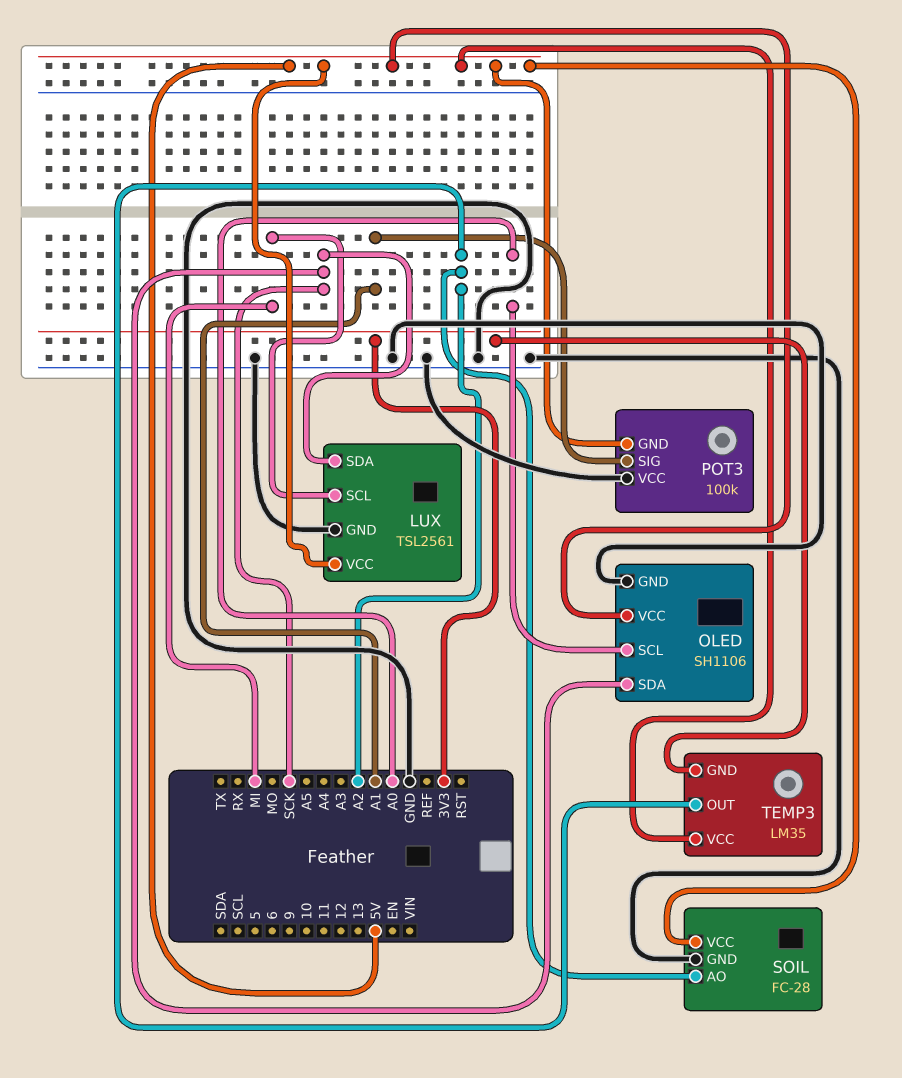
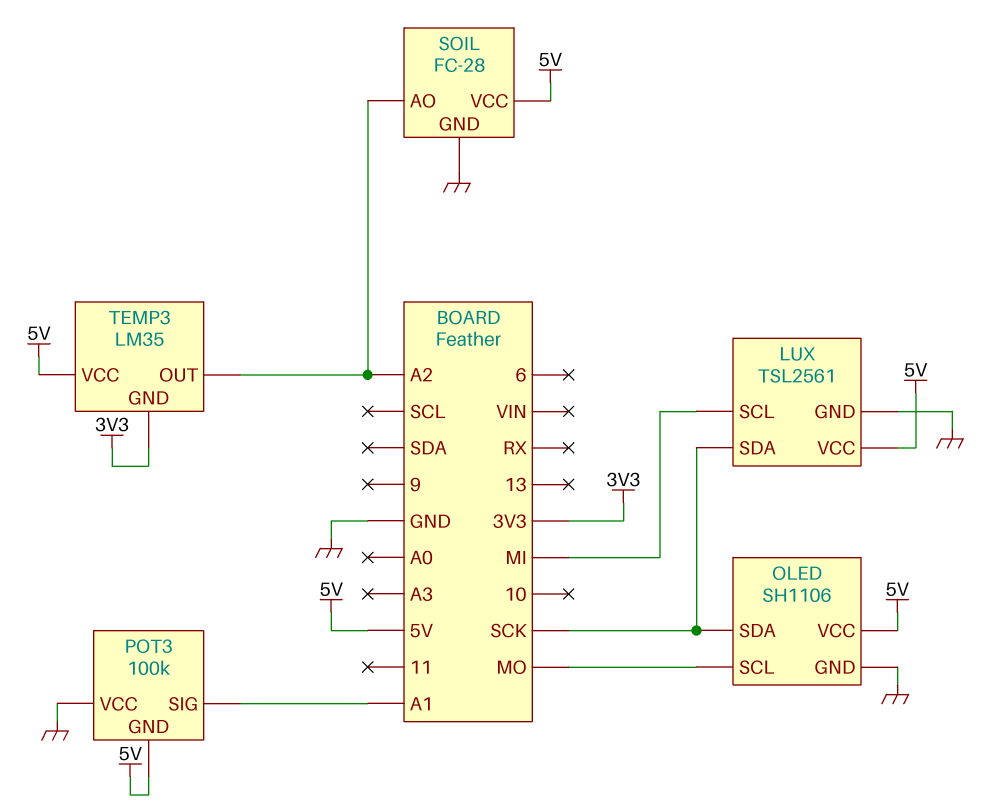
OLED pin SCL: A0 -> MO

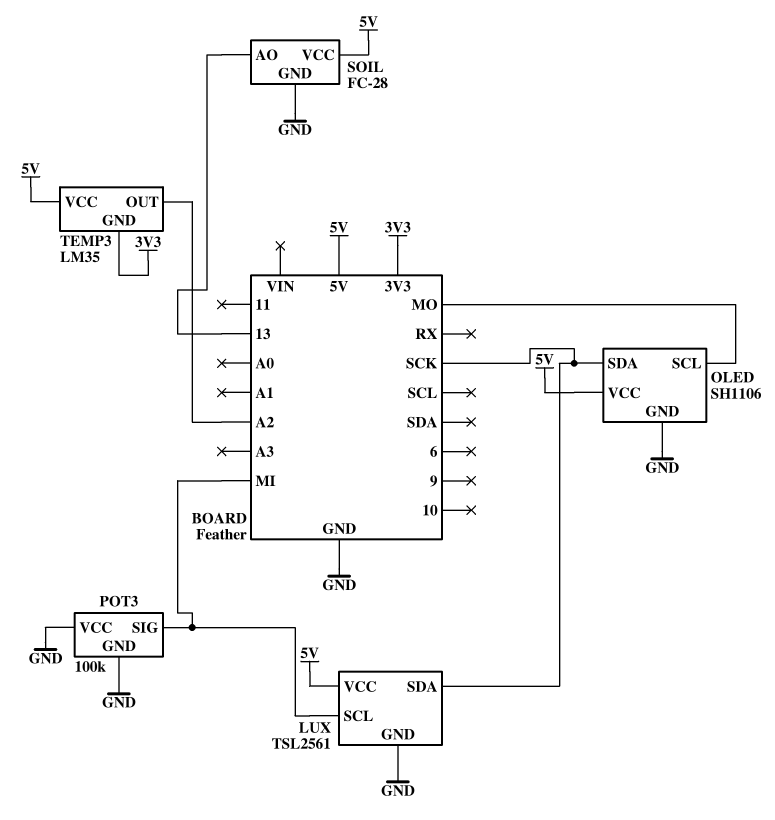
POT3 pin GND: 5V -> GND
POT3 pin SIG: A1 -> MI
SOIL pin AO: A2 -> 13

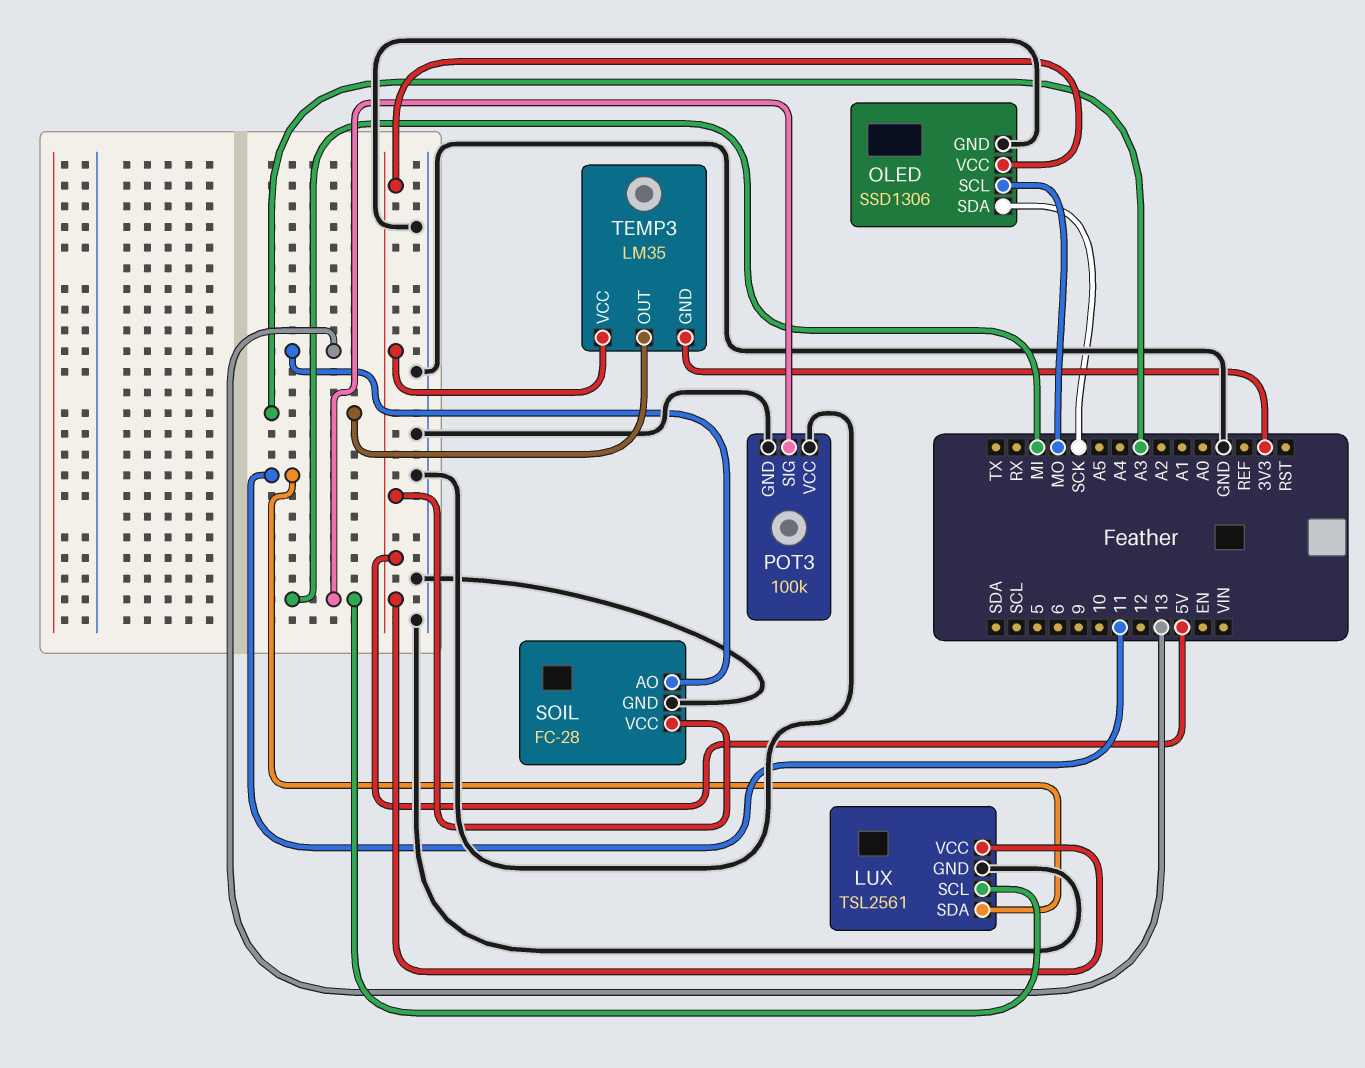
LUX pin SDA: SCK -> 11
OLED: SH1106 -> SSD1306
TEMP3 pin OUT: A2 -> A3

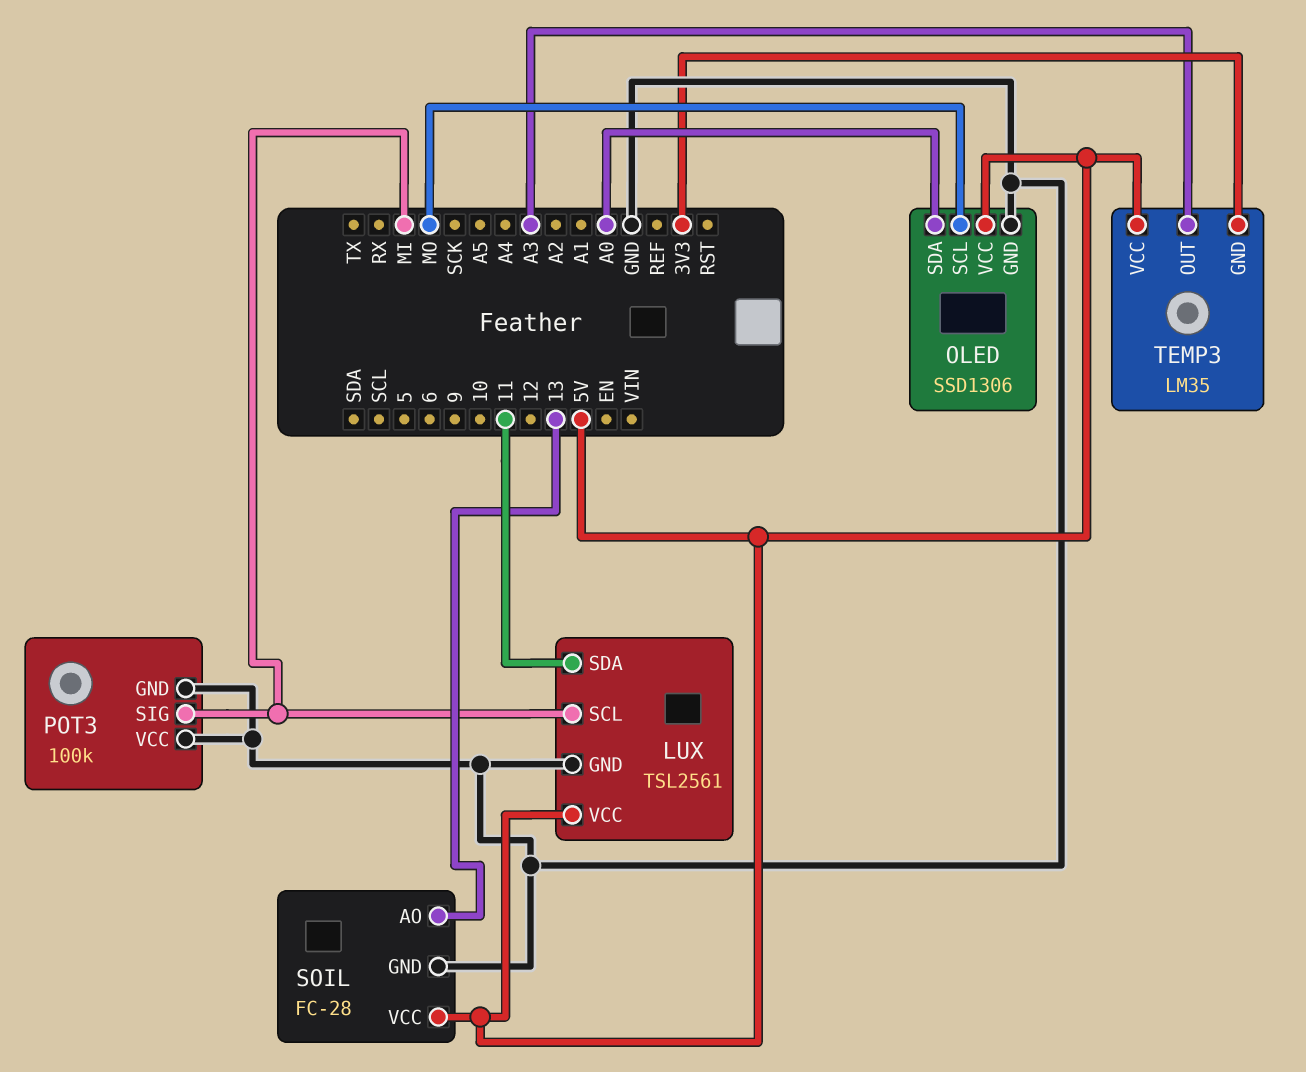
OLED pin SDA: SCK -> A0

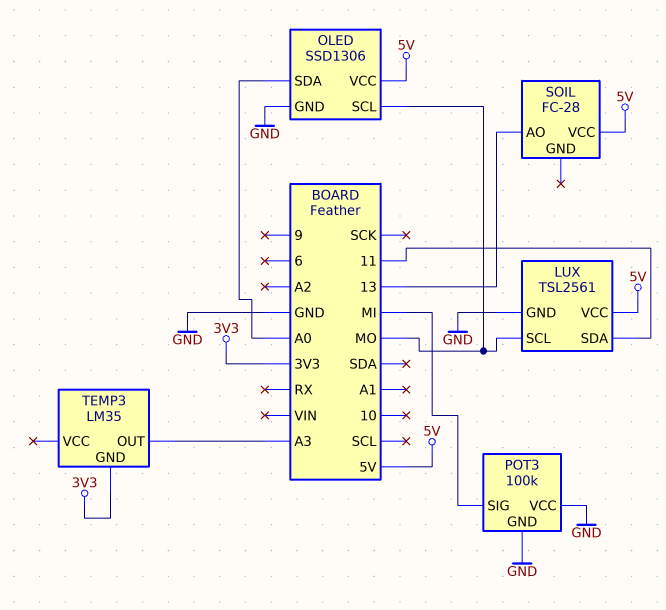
LUX pin SCL: MI -> MO
SOIL pin GND: GND -> none
TEMP3 pin VCC: 5V -> none

